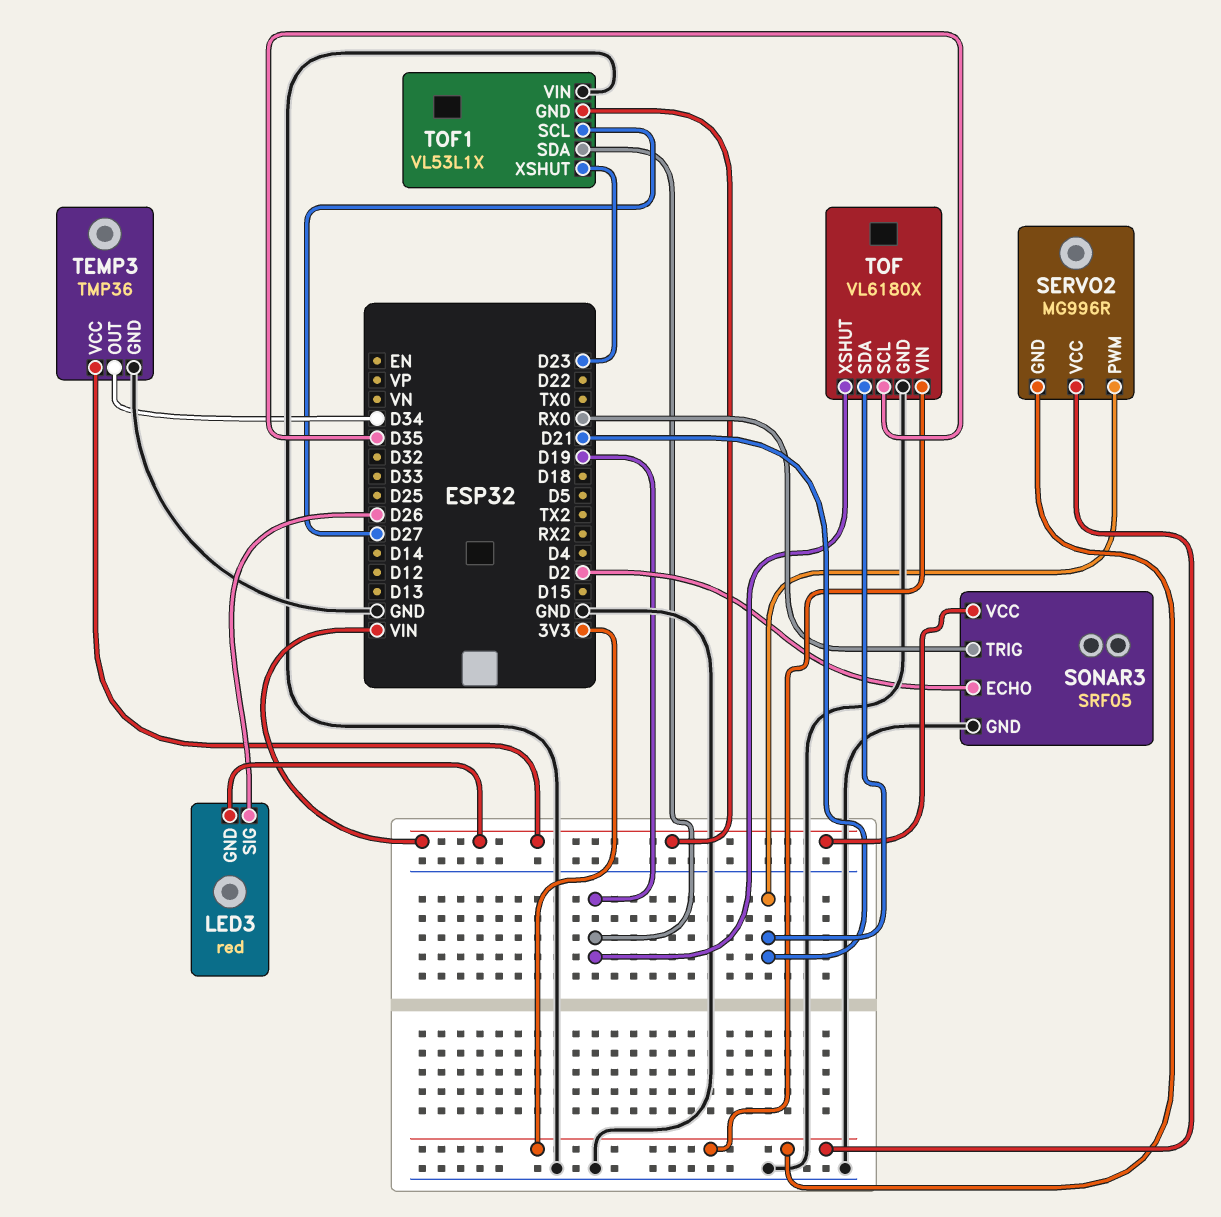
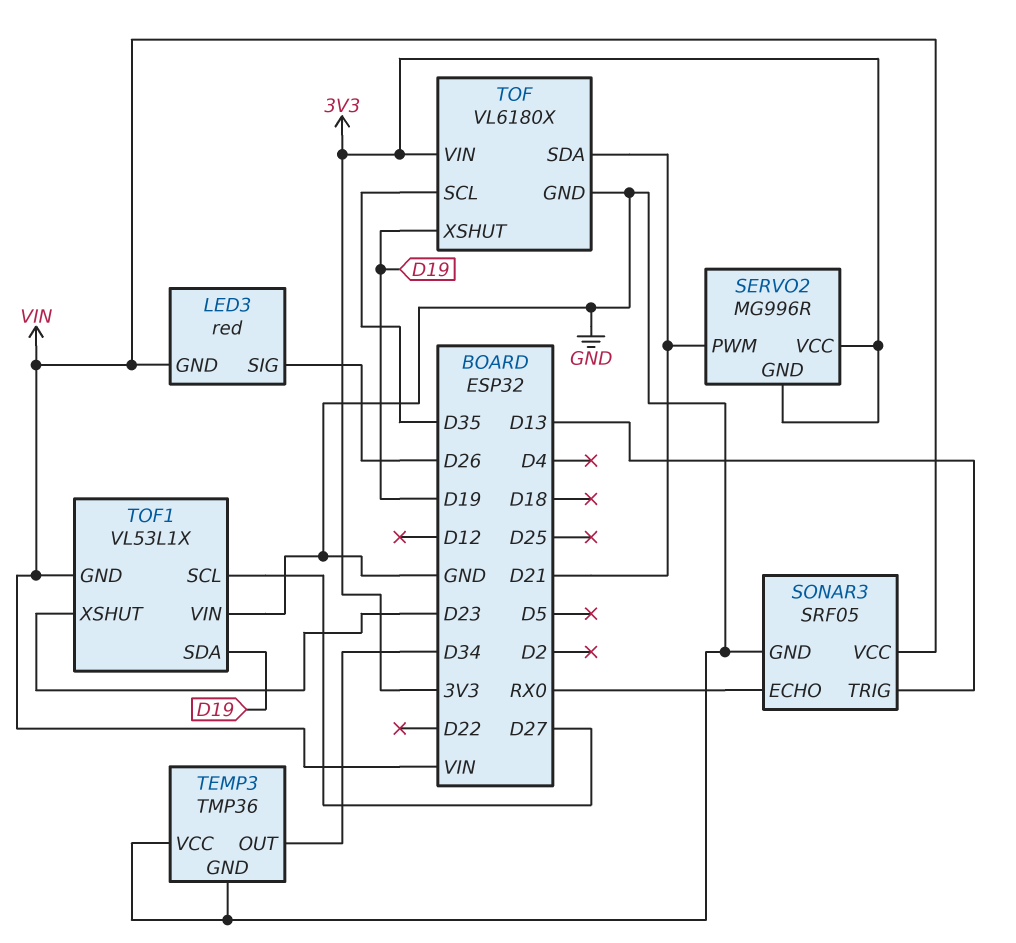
SONAR3 pin ECHO: D2 -> RX0
SONAR3 pin TRIG: RX0 -> D13
TEMP3 pin VCC: VIN -> GND

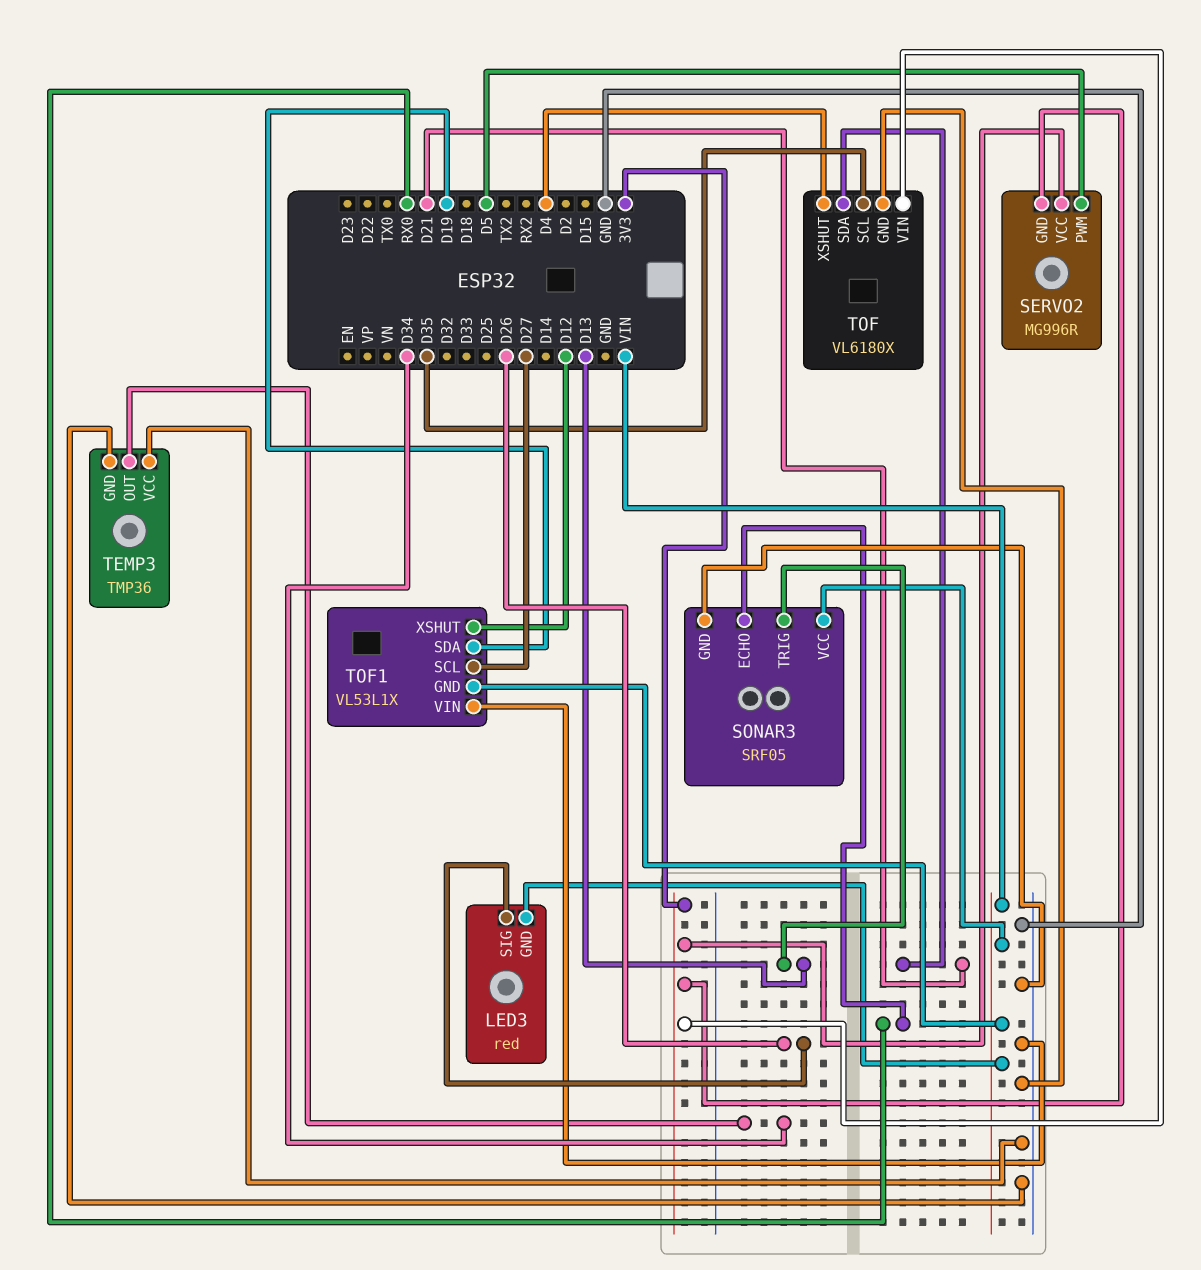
SERVO2 pin PWM: D21 -> D5
TOF pin XSHUT: D19 -> D4
TOF1 pin XSHUT: D23 -> D12

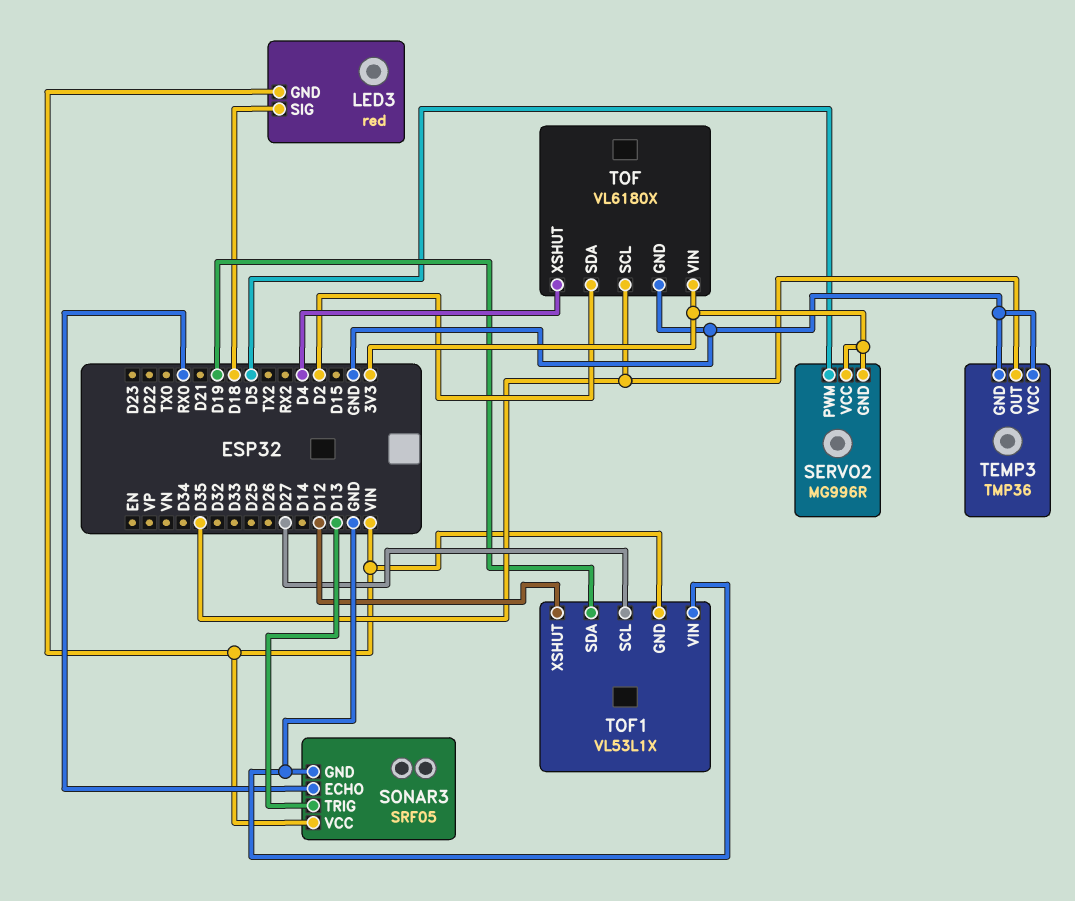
LED3 pin SIG: D26 -> D18
TEMP3 pin OUT: D34 -> D35
TOF pin SDA: D21 -> D2

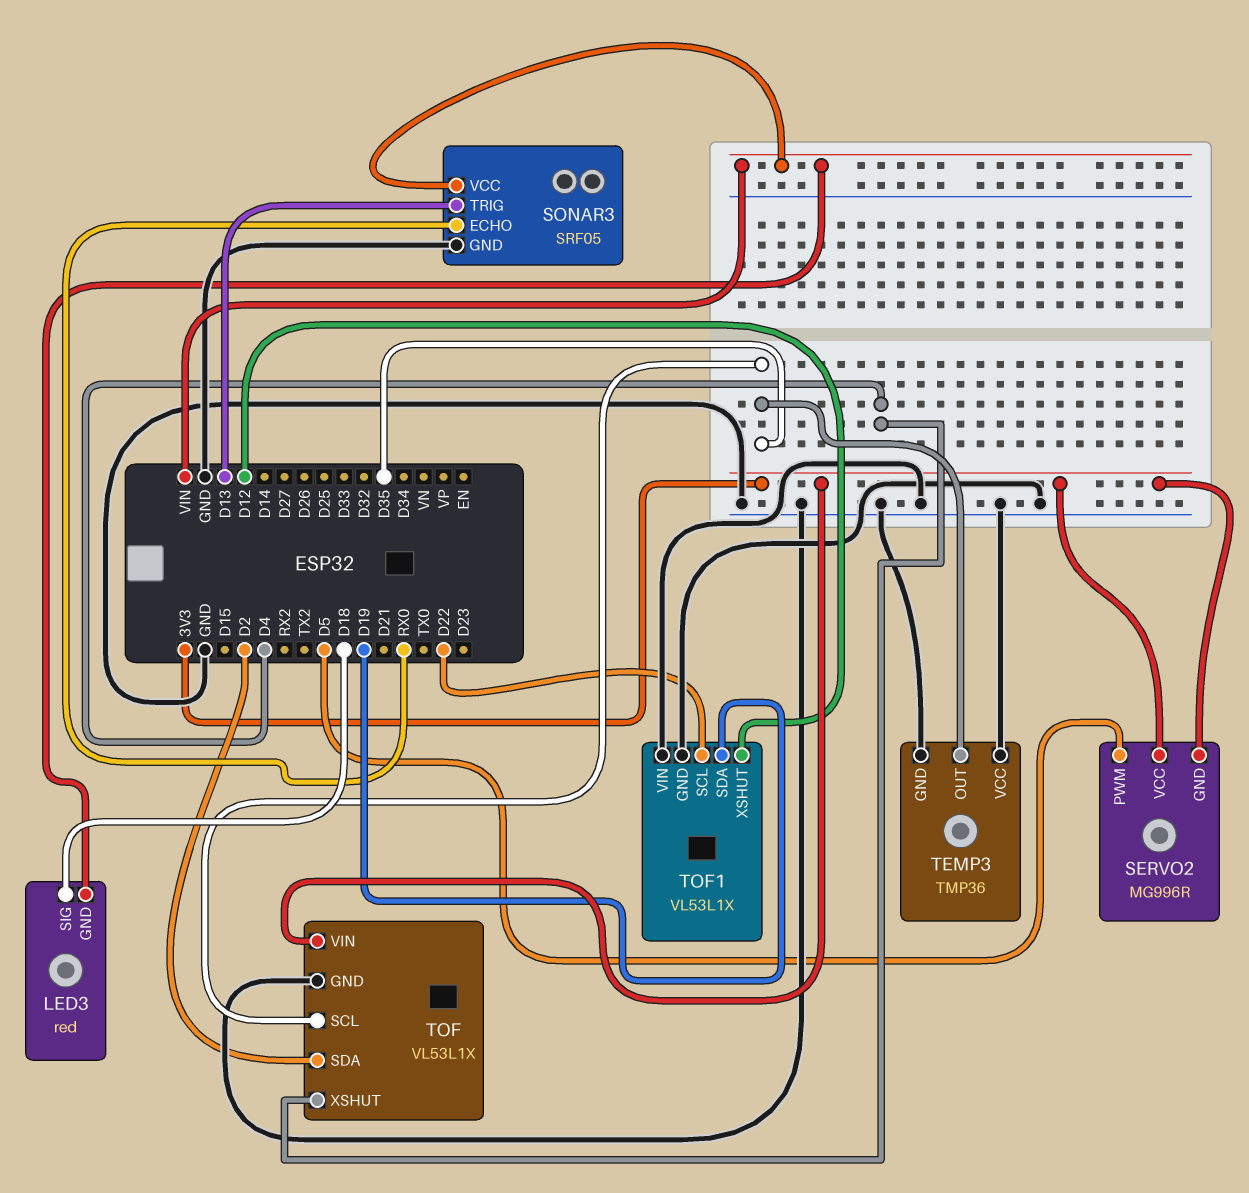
TOF: VL6180X -> VL53L1X
TOF1 pin GND: VIN -> GND
TOF1 pin SCL: D27 -> D22

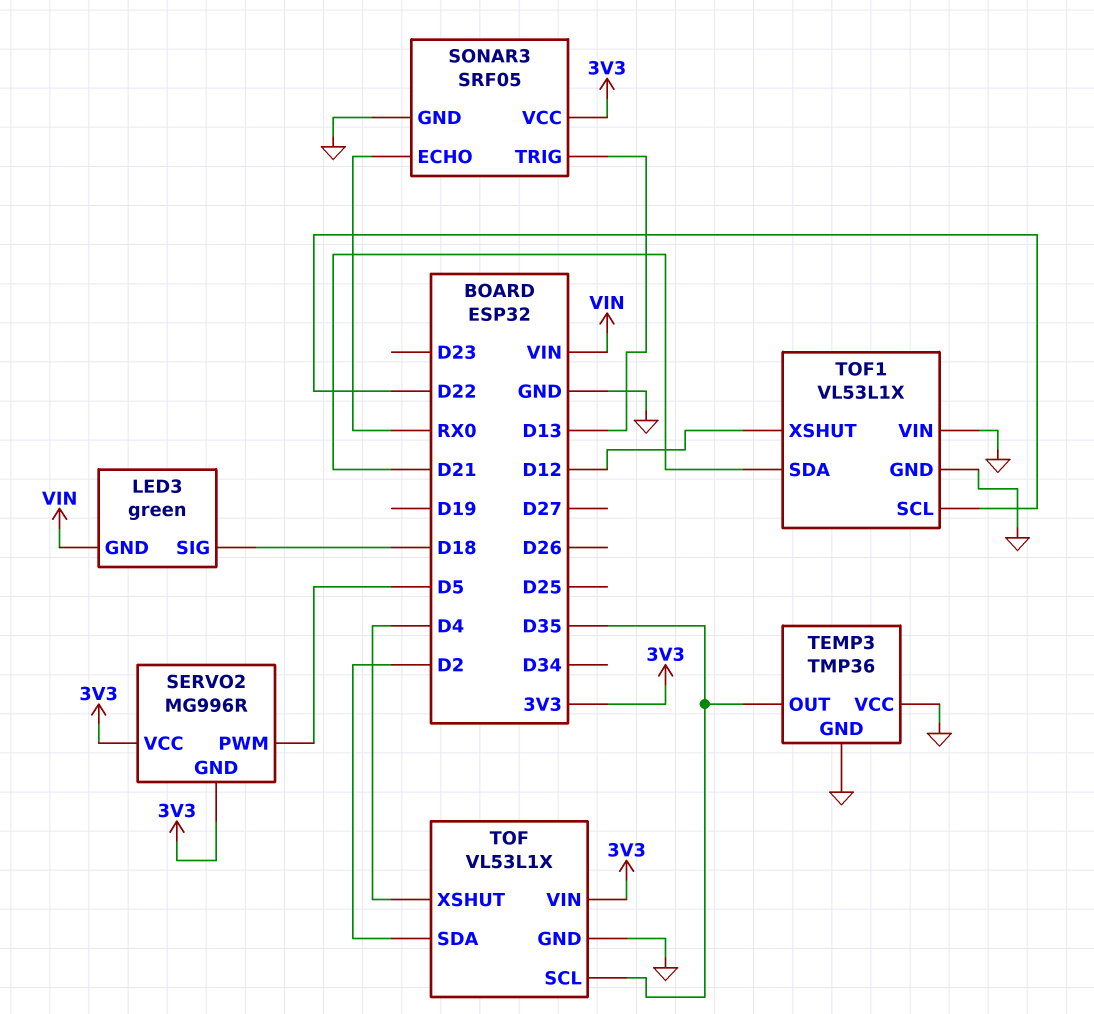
LED3: red -> green
SONAR3 pin VCC: VIN -> 3V3
TOF1 pin SDA: D19 -> D21

